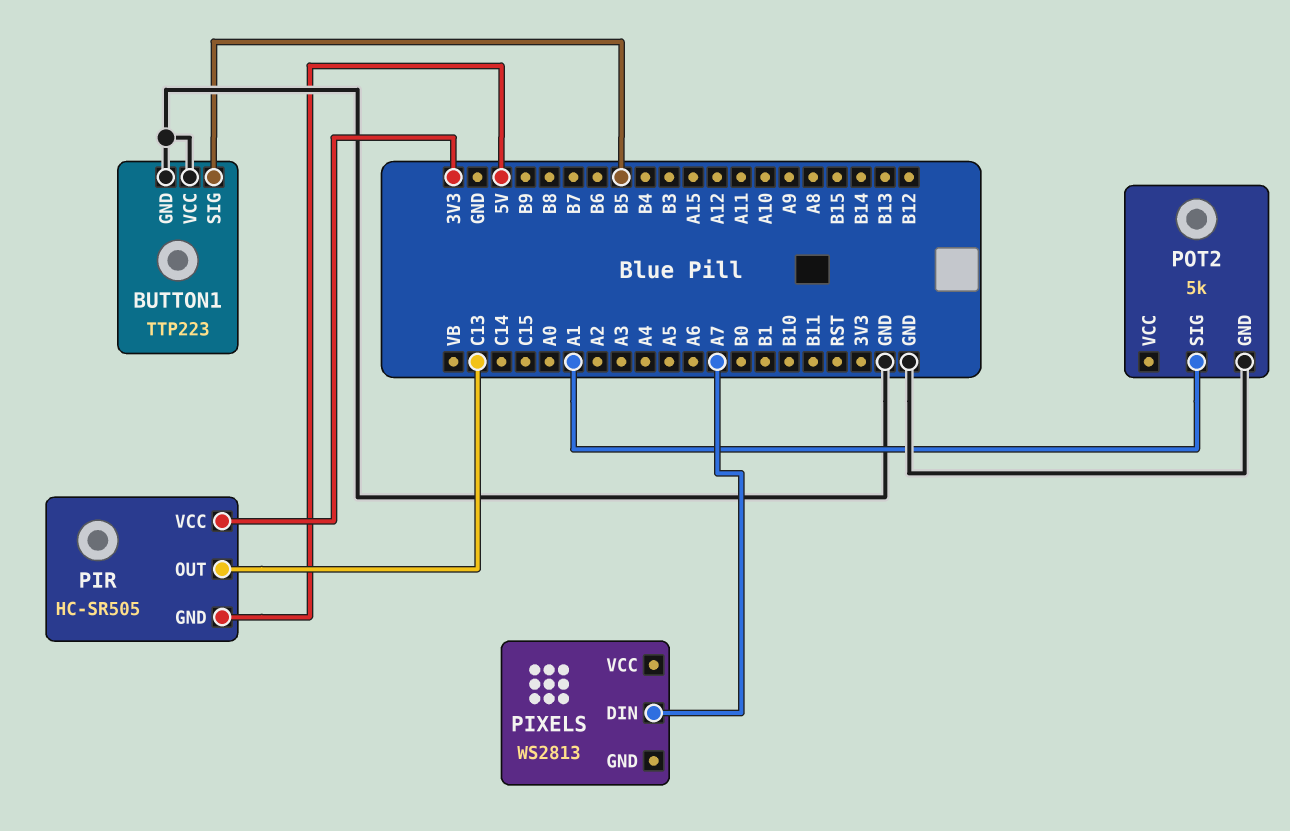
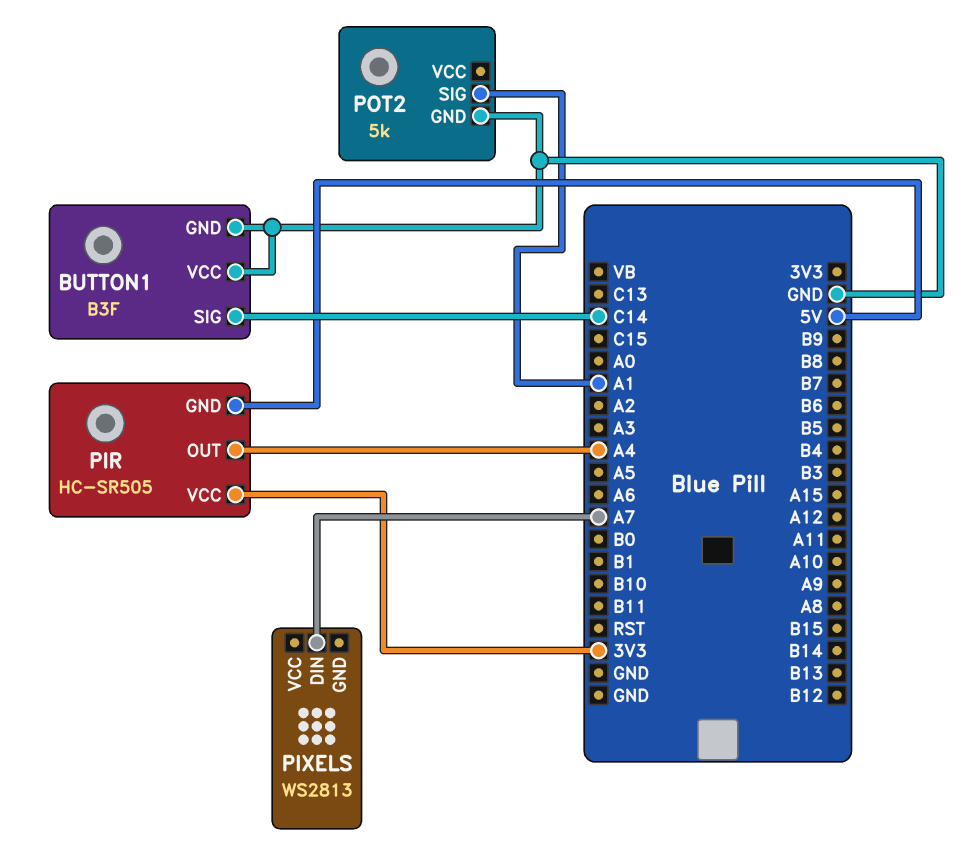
BUTTON1: TTP223 -> B3F
BUTTON1 pin SIG: B5 -> C14
PIR pin OUT: C13 -> A4

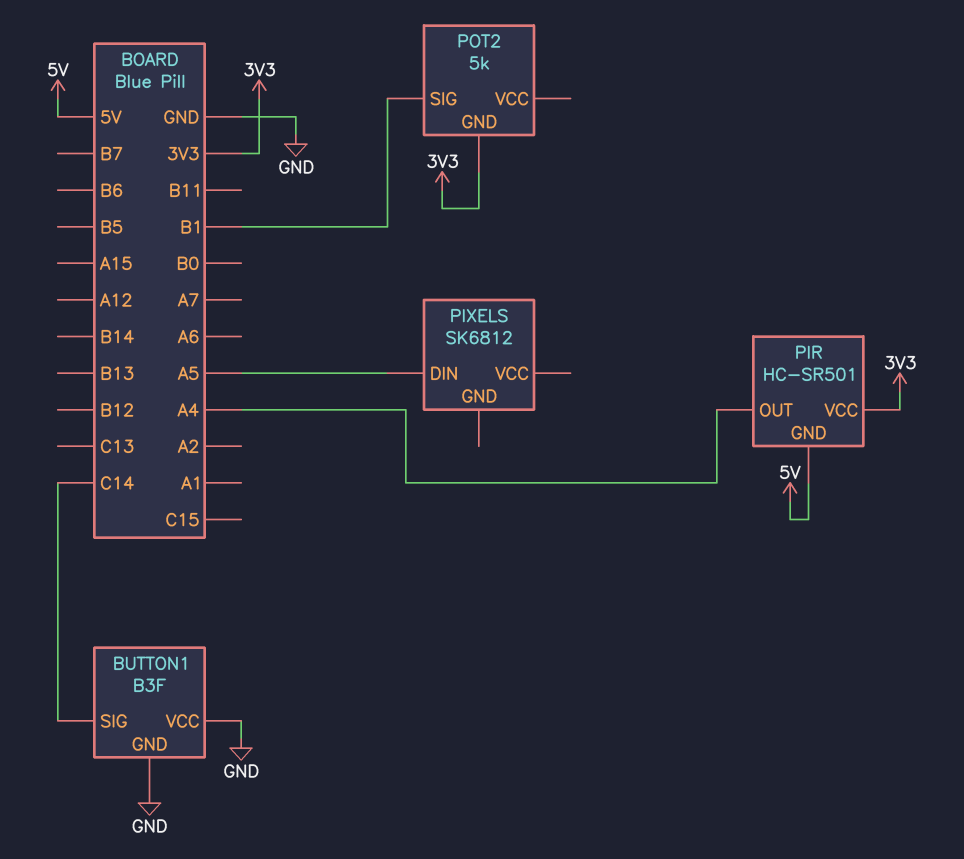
PIR: HC-SR505 -> HC-SR501
PIXELS: WS2813 -> SK6812
PIXELS pin DIN: A7 -> A5
POT2 pin GND: GND -> 3V3
POT2 pin SIG: A1 -> B1

